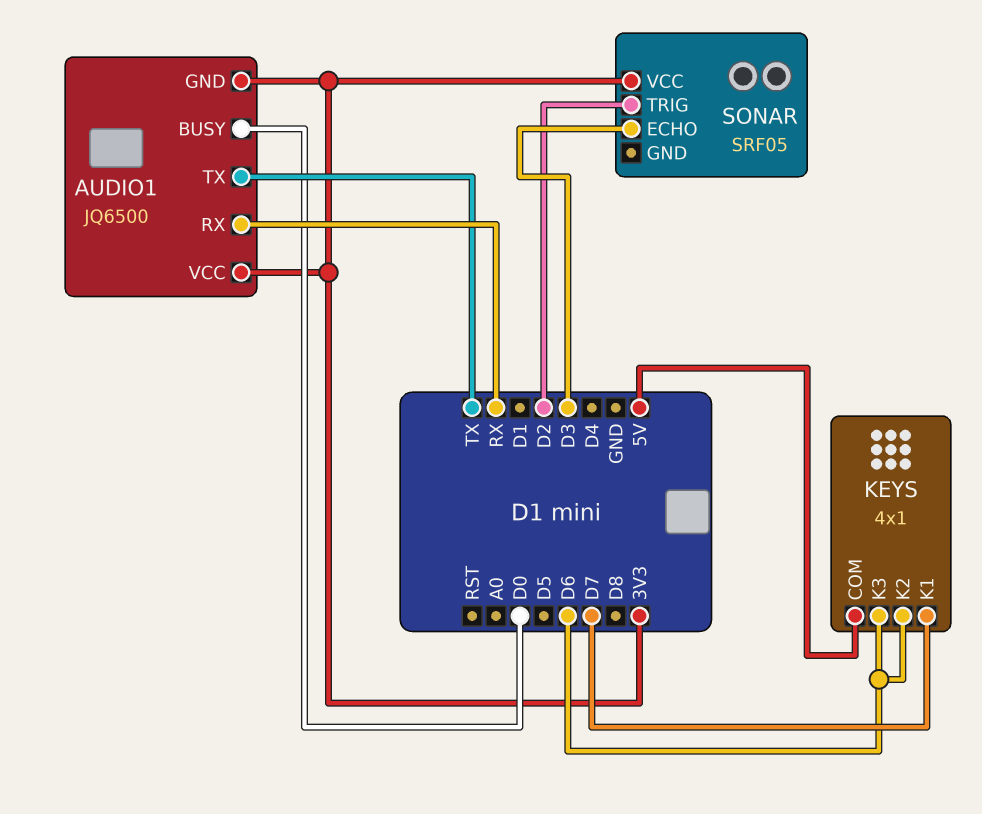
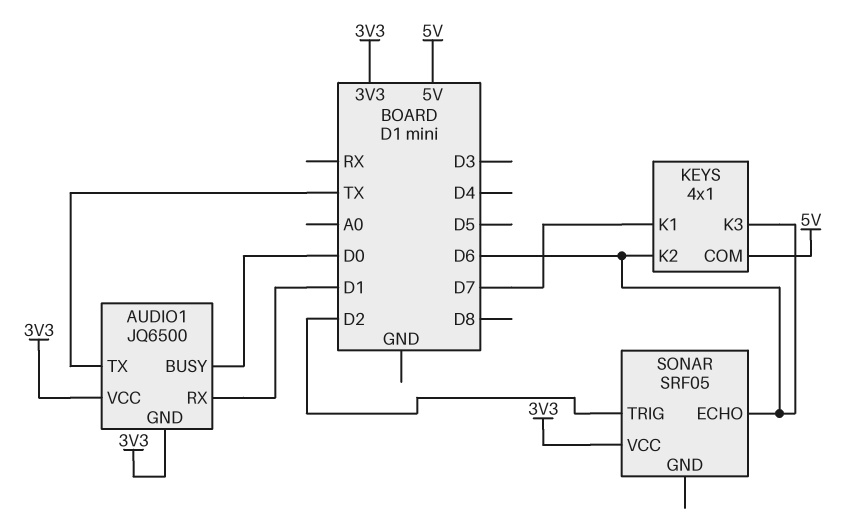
AUDIO1 pin RX: RX -> D1
SONAR pin ECHO: D3 -> D6

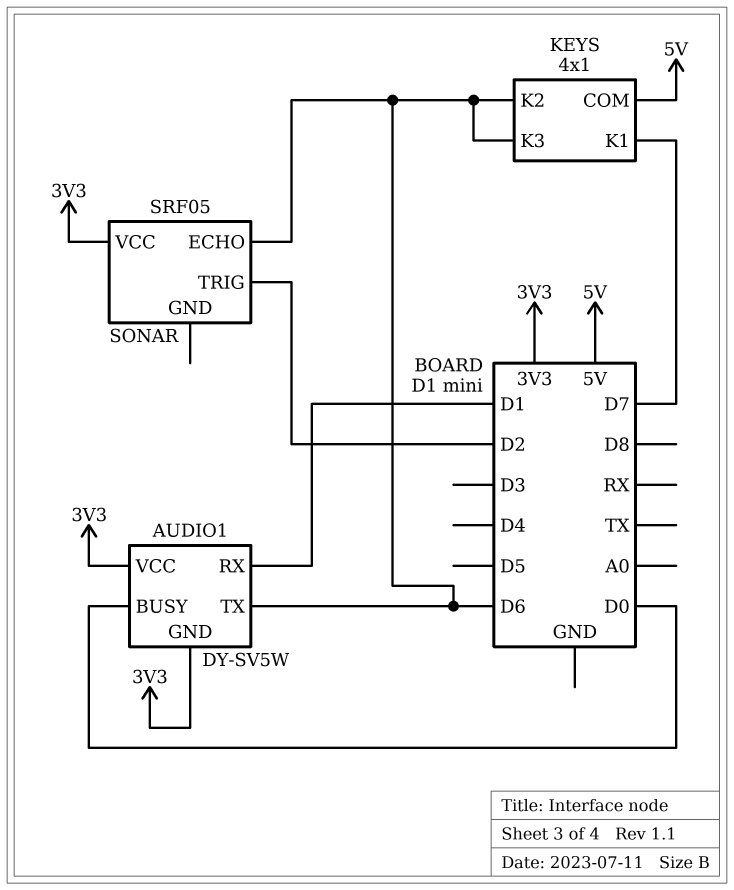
AUDIO1: JQ6500 -> DY-SV5W
AUDIO1 pin TX: TX -> D6

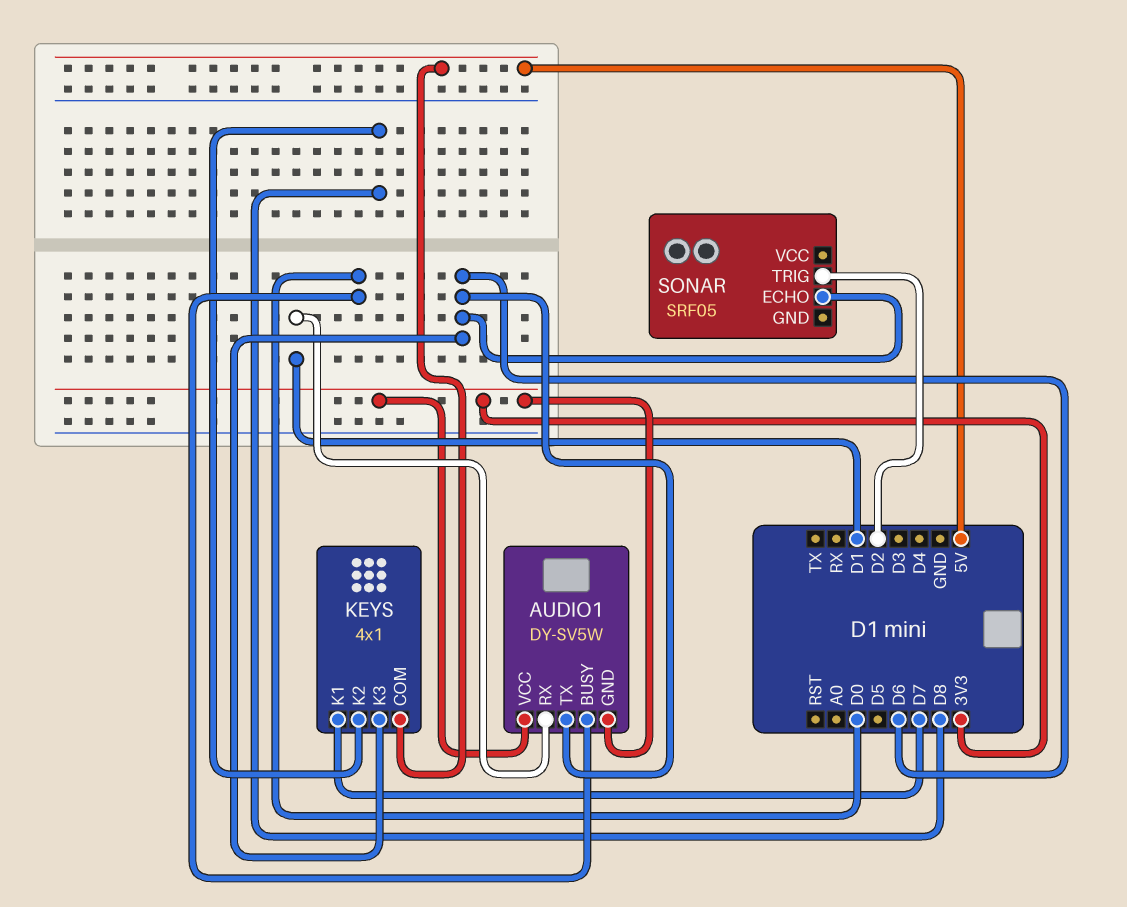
KEYS pin K2: D6 -> D8
SONAR pin VCC: 3V3 -> none

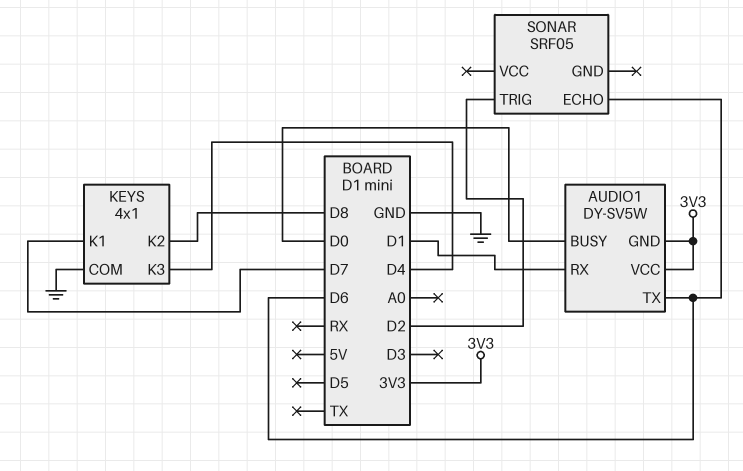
KEYS pin COM: 5V -> GND
KEYS pin K3: D6 -> D4

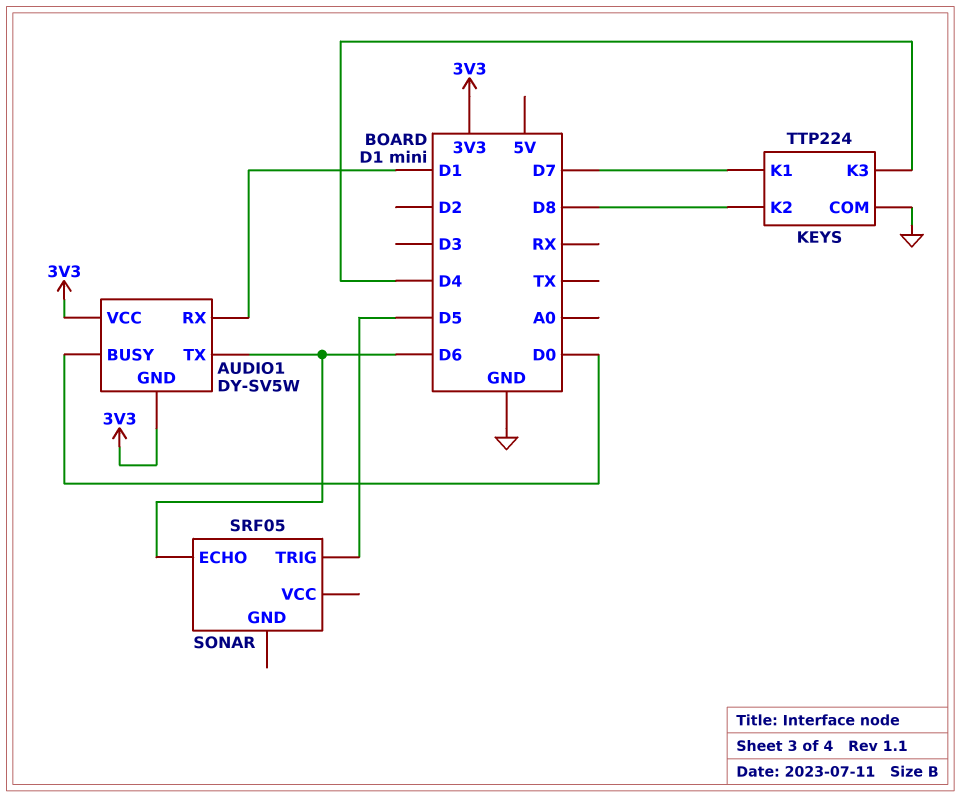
KEYS: 4x1 -> TTP224
SONAR pin TRIG: D2 -> D5

